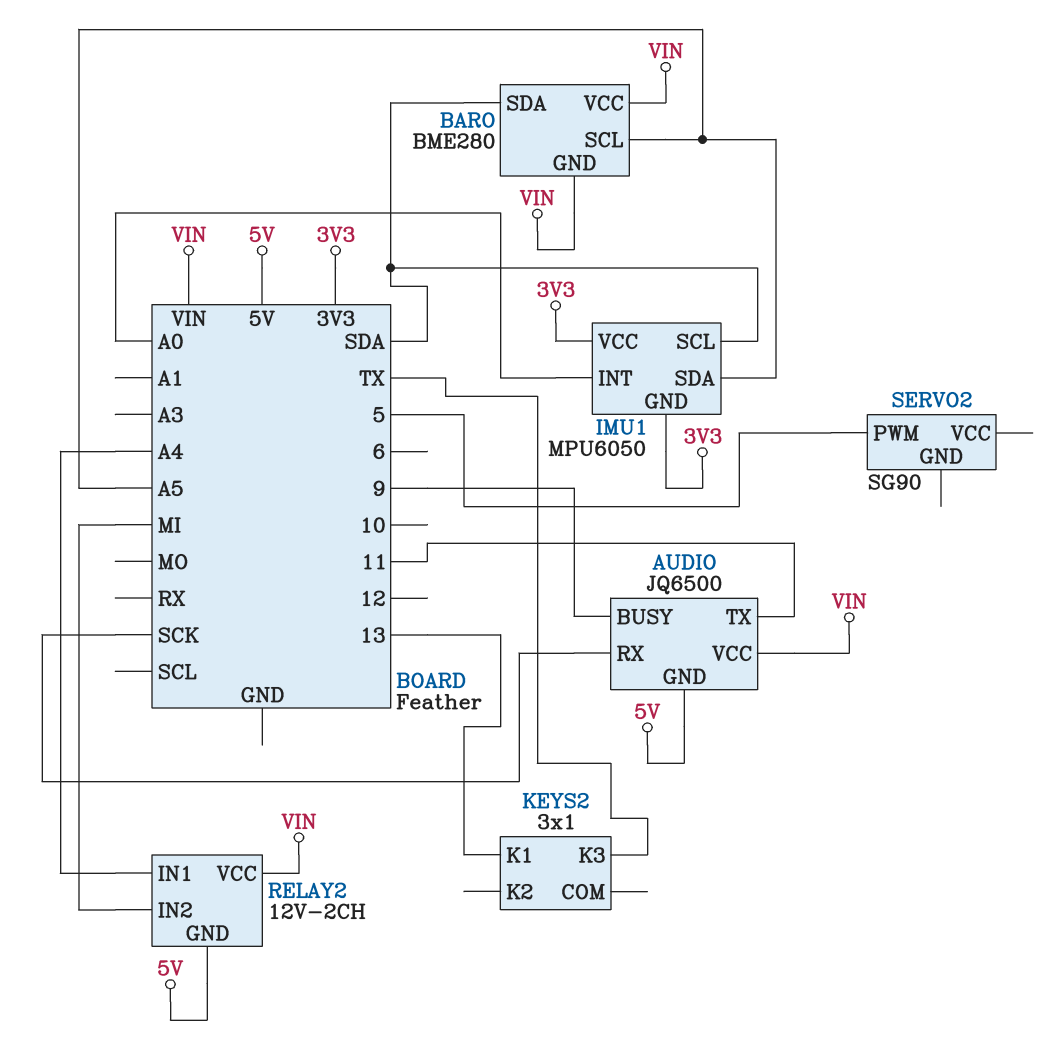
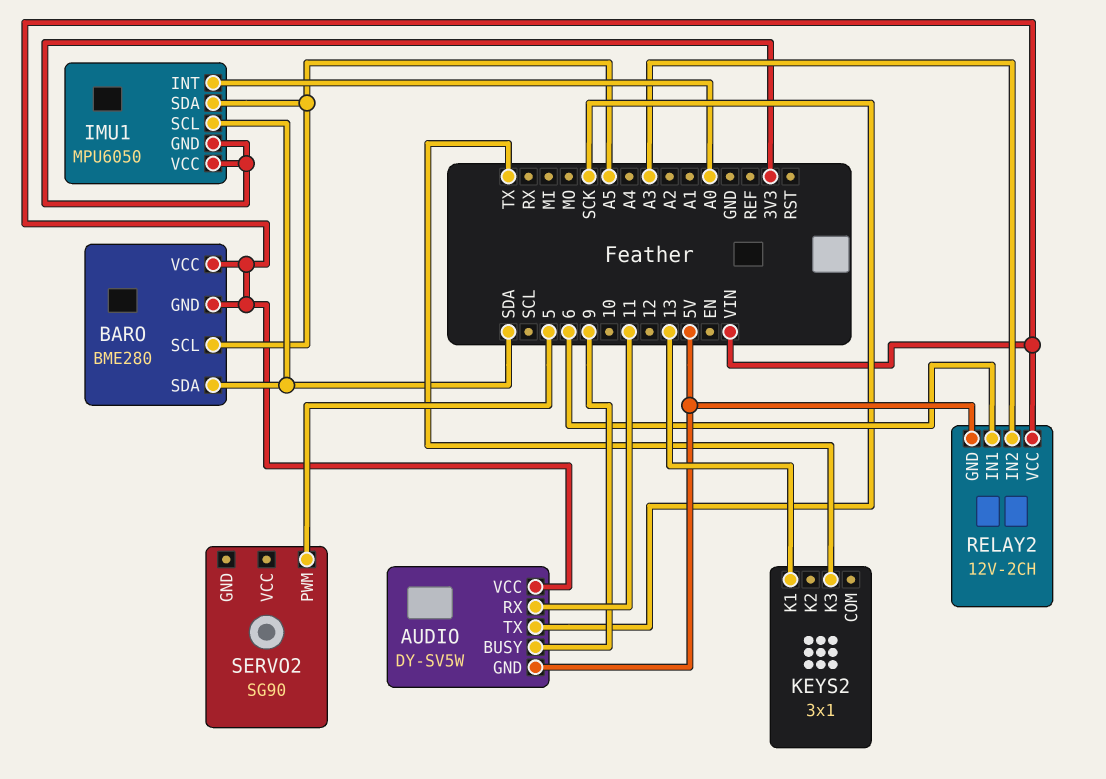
AUDIO: JQ6500 -> DY-SV5W
AUDIO pin RX: SCK -> 11
AUDIO pin TX: 11 -> SCK
RELAY2 pin IN1: A4 -> 6
RELAY2 pin IN2: MI -> A3

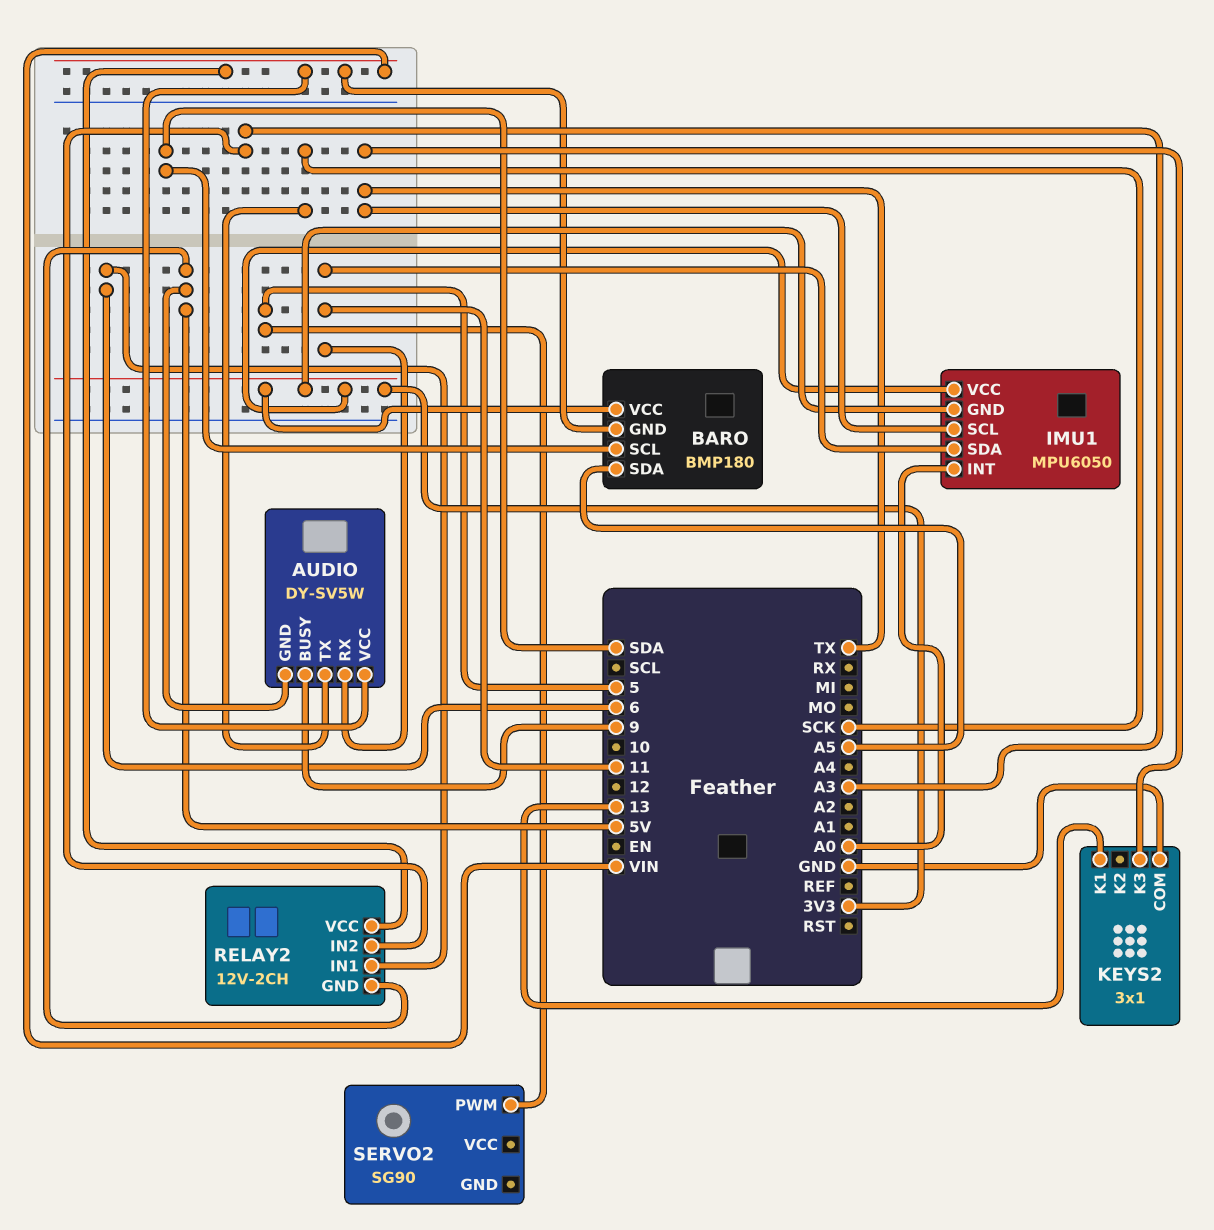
BARO: BME280 -> BMP180
BARO pin SCL: A5 -> SDA
BARO pin SDA: SDA -> A5
BARO pin VCC: VIN -> 3V3
IMU1 pin SCL: SDA -> TX
IMU1 pin SDA: A5 -> 11
KEYS2 pin COM: none -> GND

